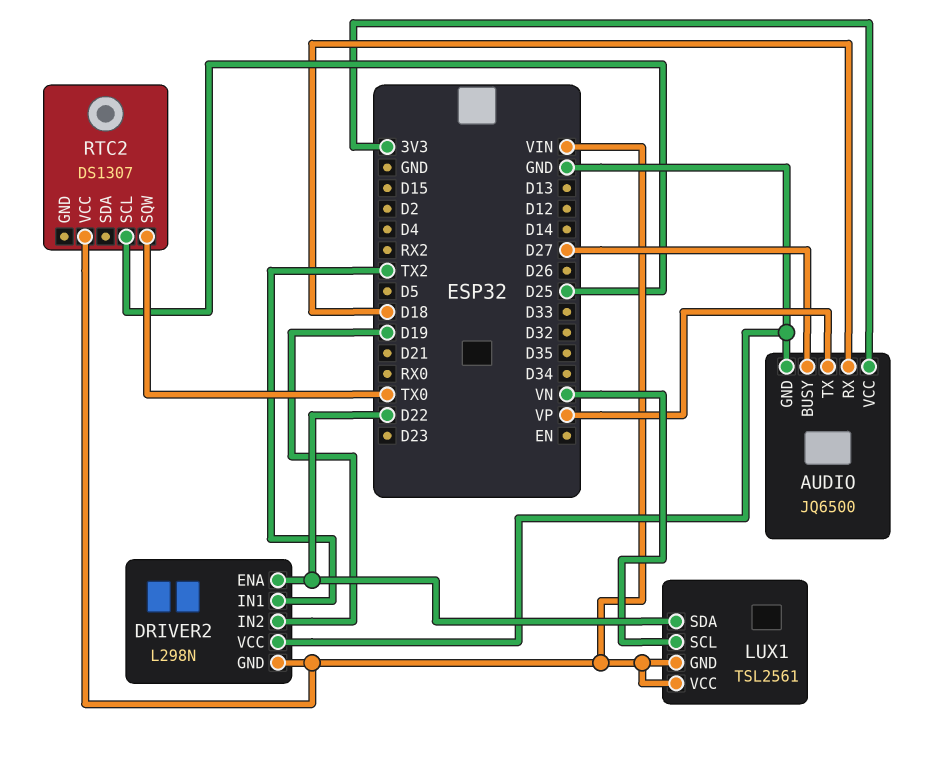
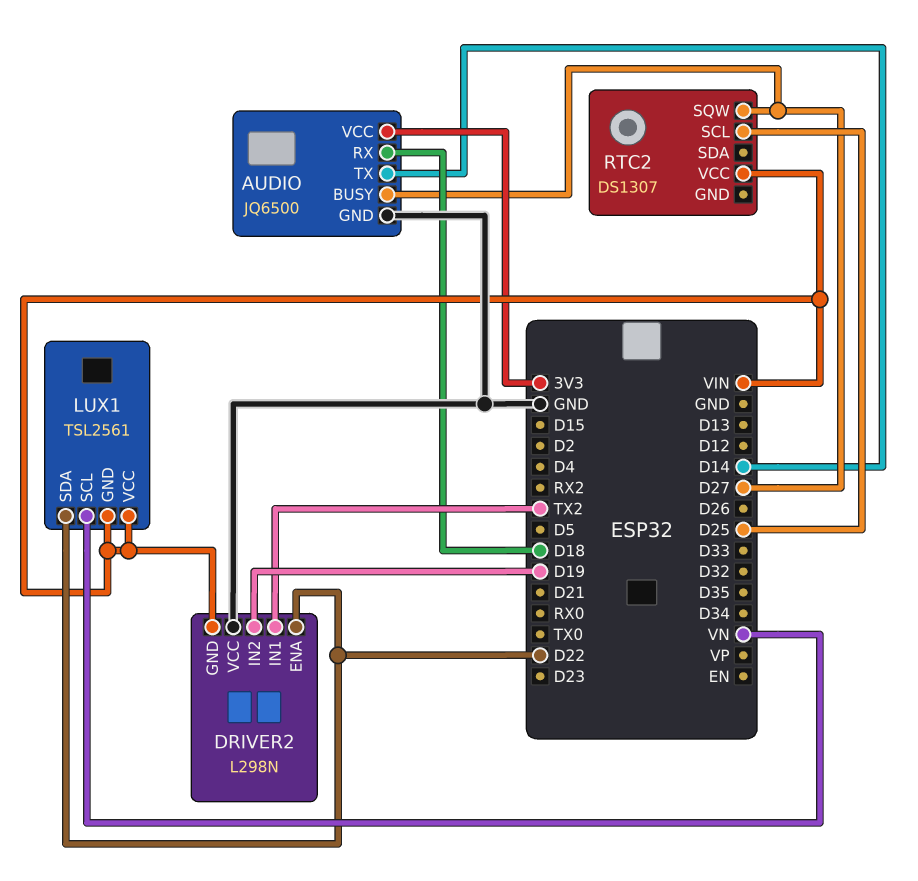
AUDIO pin TX: VP -> D14
RTC2 pin SQW: TX0 -> D27

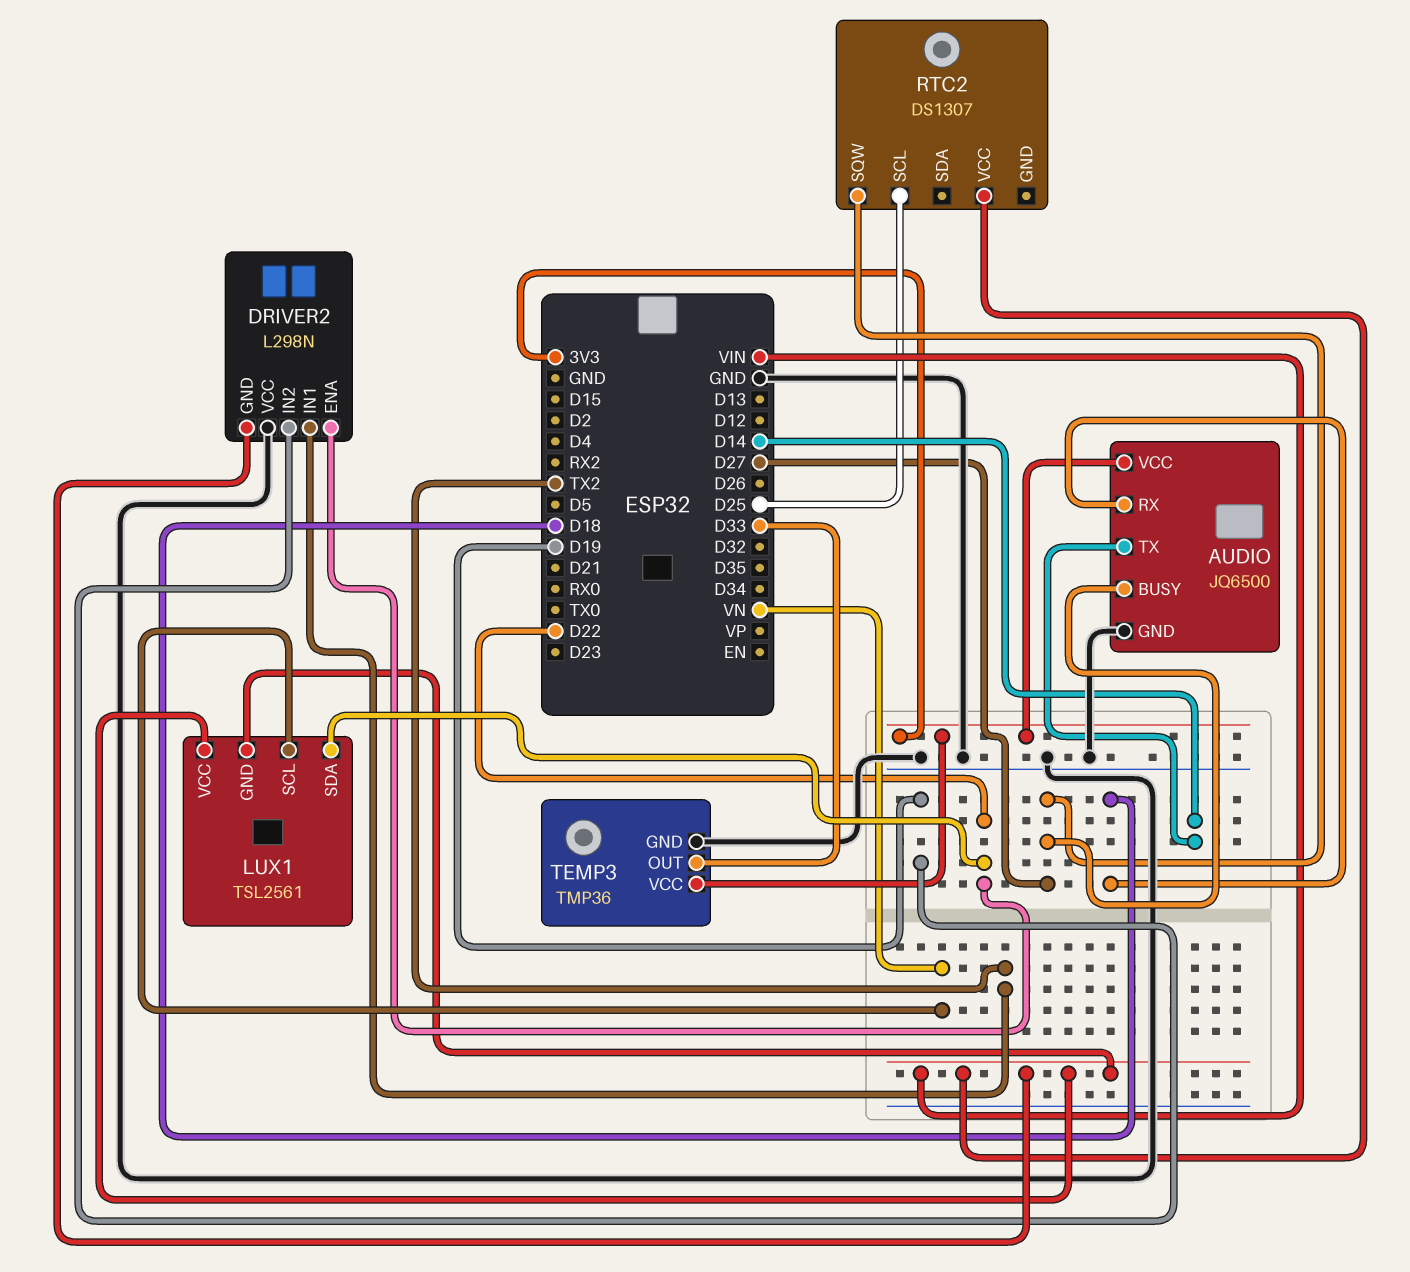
TEMP3: none -> TMP36
TEMP3 pin GND: none -> GND
TEMP3 pin OUT: none -> D33
TEMP3 pin VCC: none -> 3V3

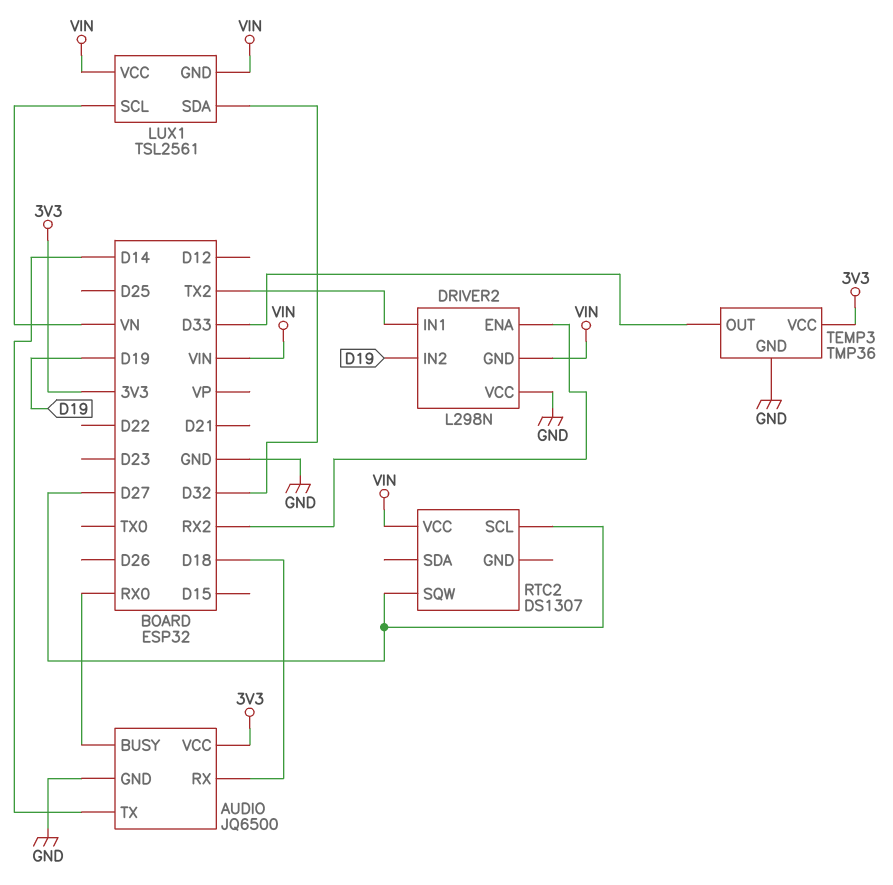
AUDIO pin BUSY: D27 -> RX0
DRIVER2 pin ENA: D22 -> RX2
LUX1 pin SDA: D22 -> D32
RTC2 pin SCL: D25 -> D27

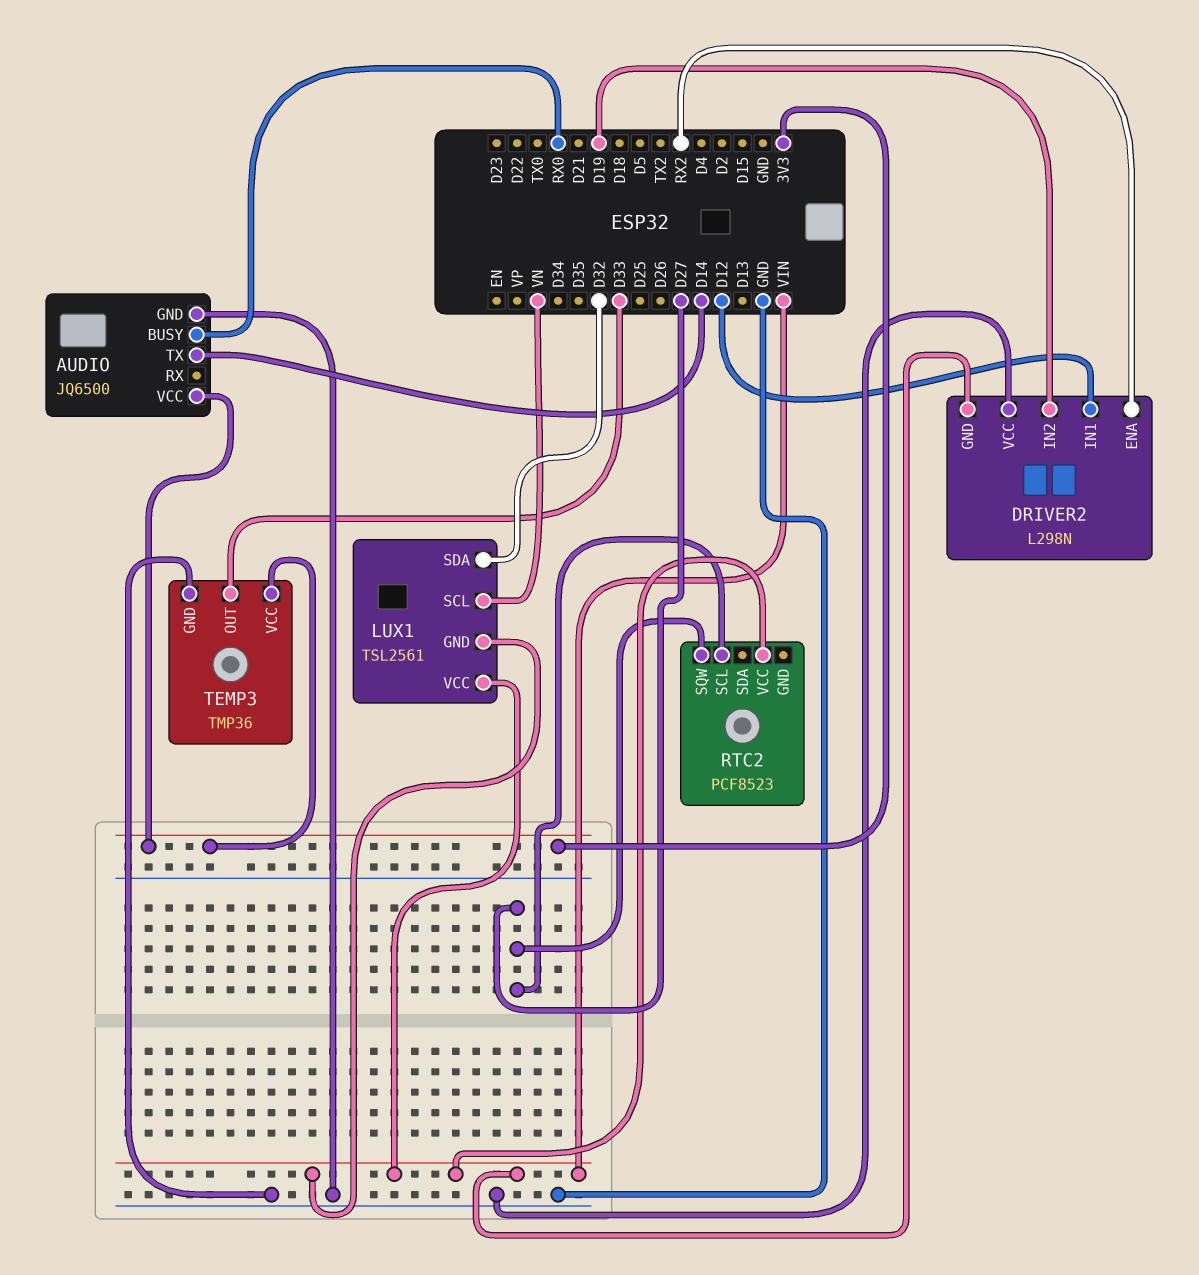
AUDIO pin RX: D18 -> none
DRIVER2 pin IN1: TX2 -> D12
RTC2: DS1307 -> PCF8523

